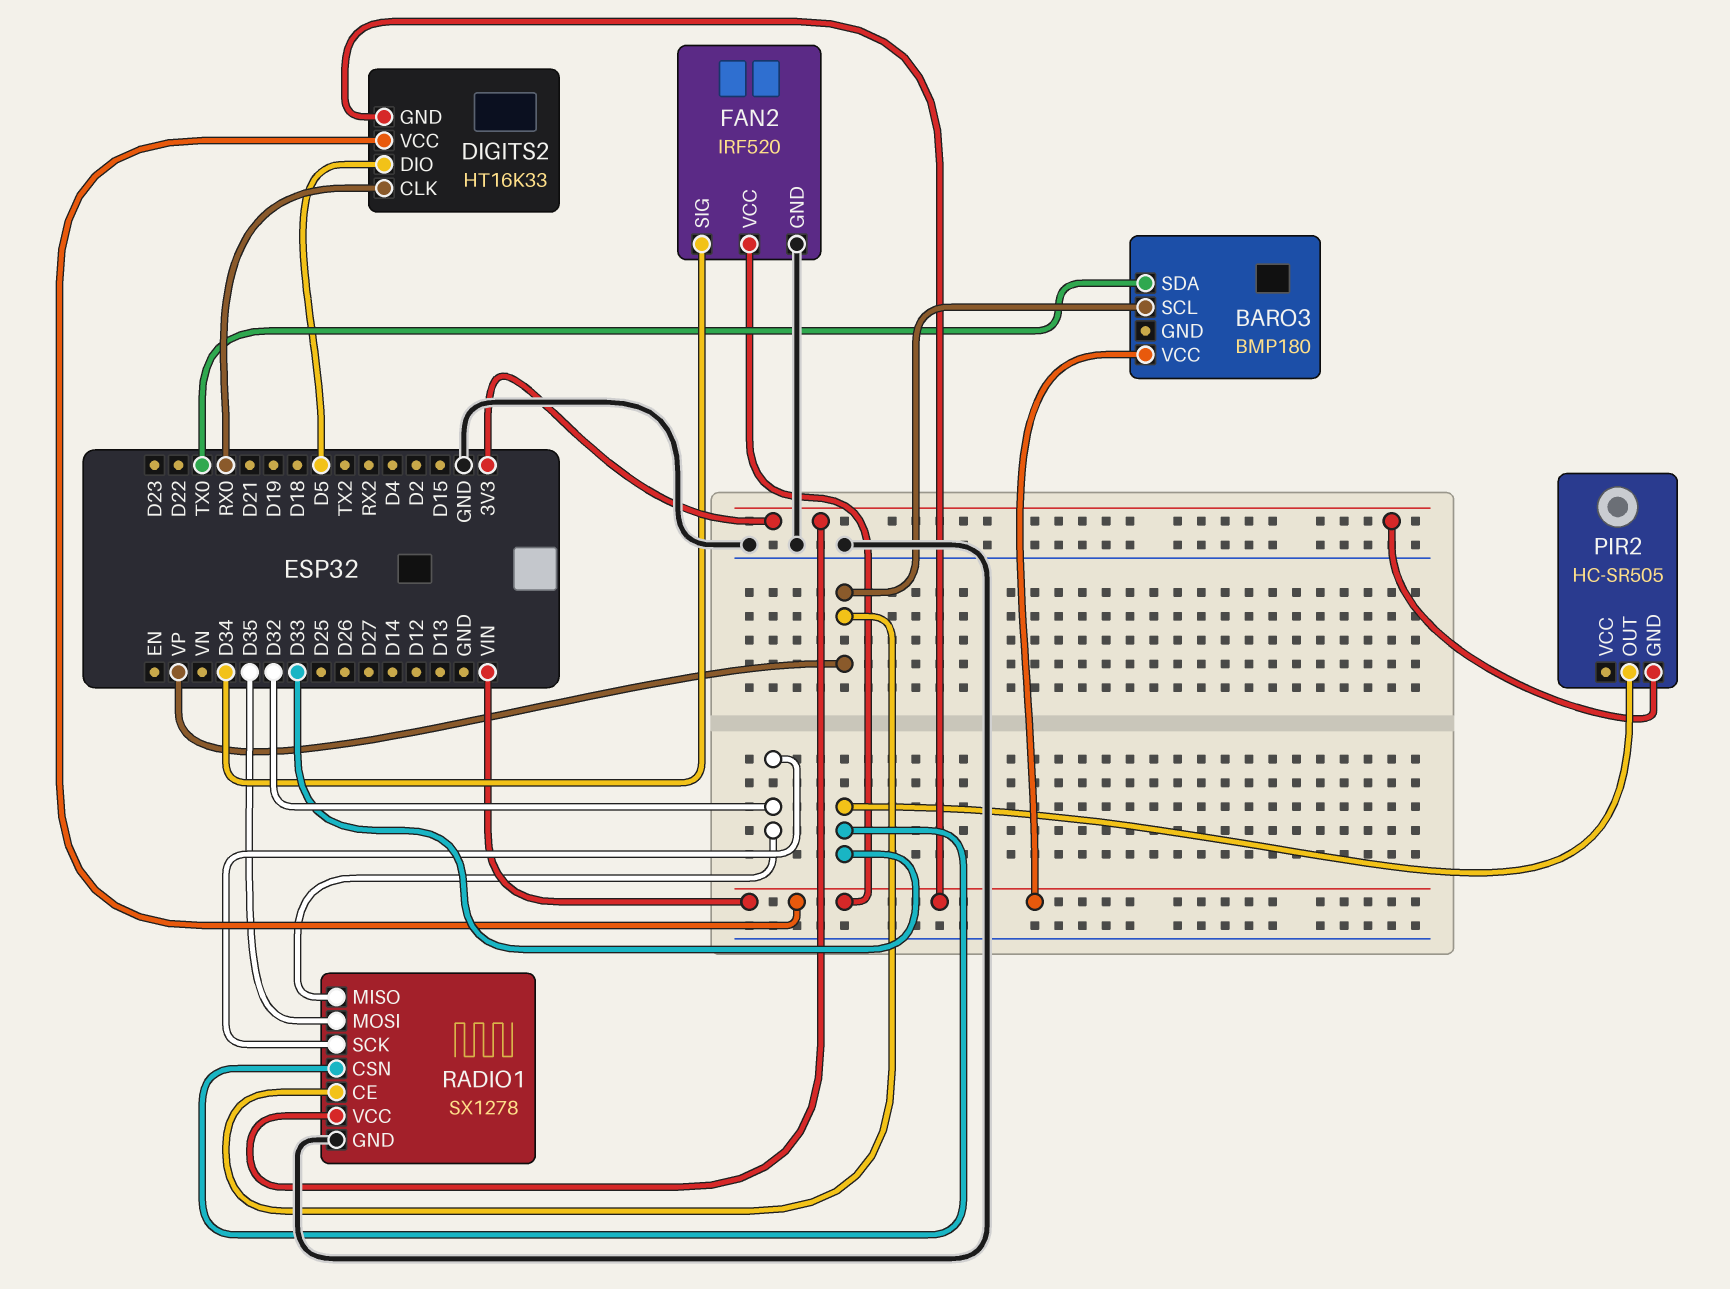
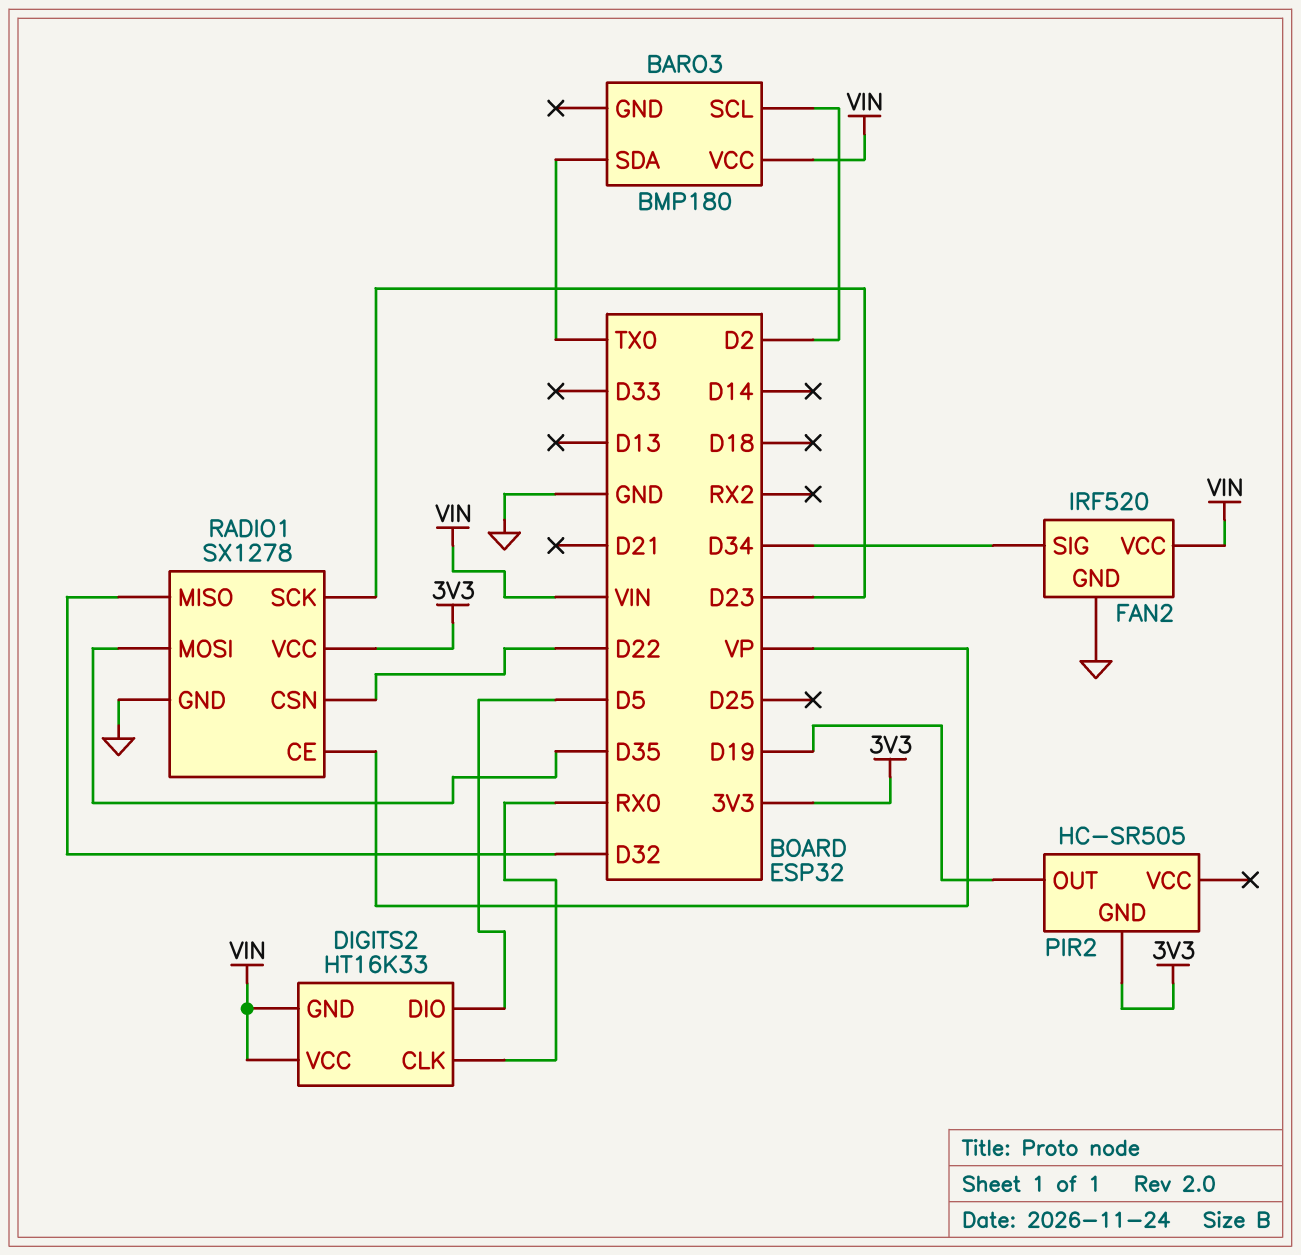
BARO3 pin SCL: VP -> D2
PIR2 pin OUT: D33 -> D19
RADIO1 pin CSN: D33 -> D22
RADIO1 pin SCK: D32 -> D23

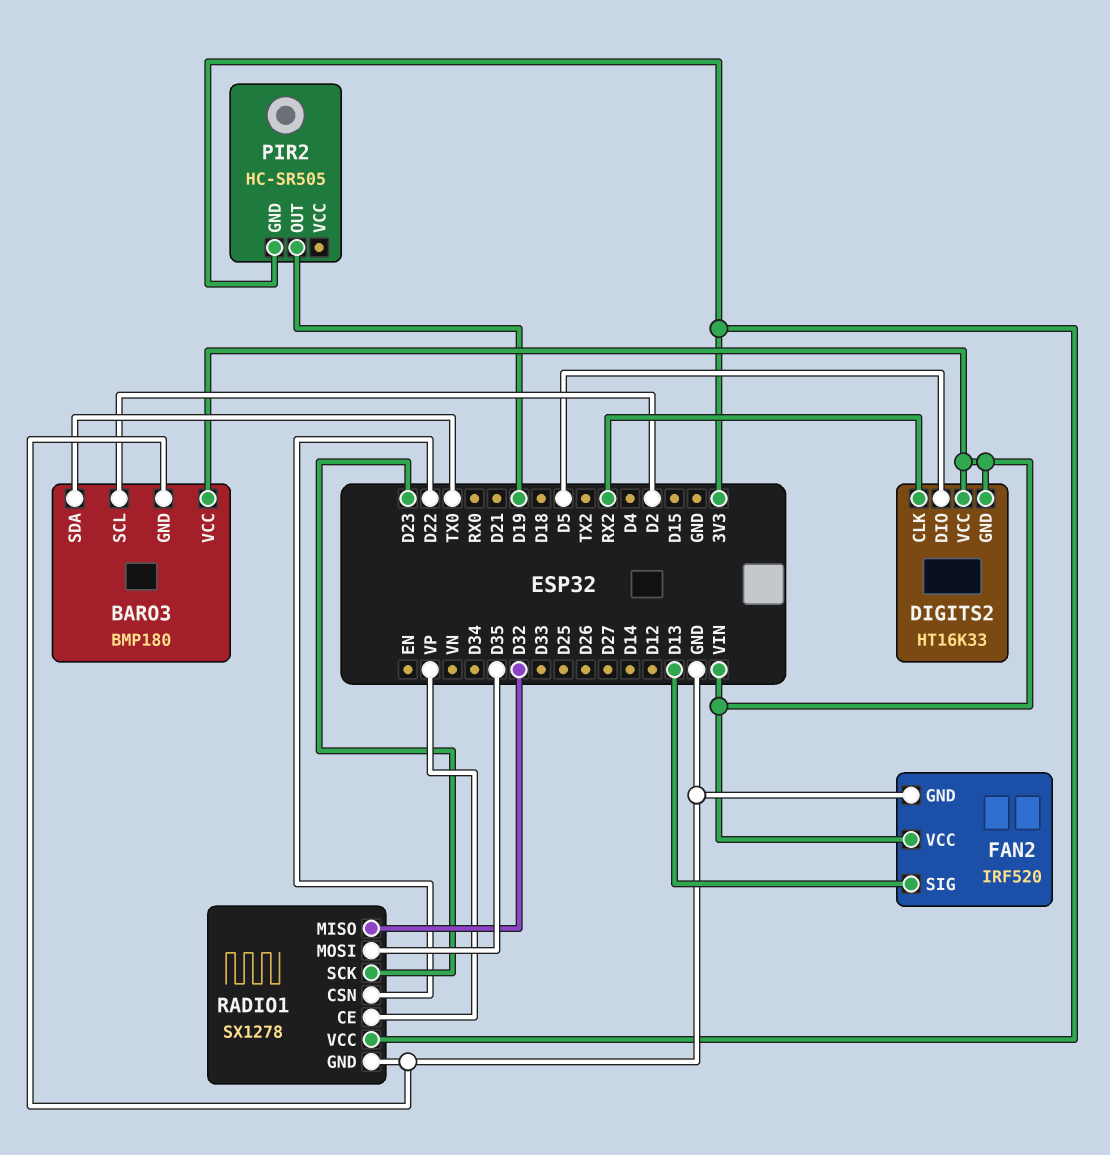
BARO3 pin GND: none -> GND
DIGITS2 pin CLK: RX0 -> RX2
FAN2 pin SIG: D34 -> D13

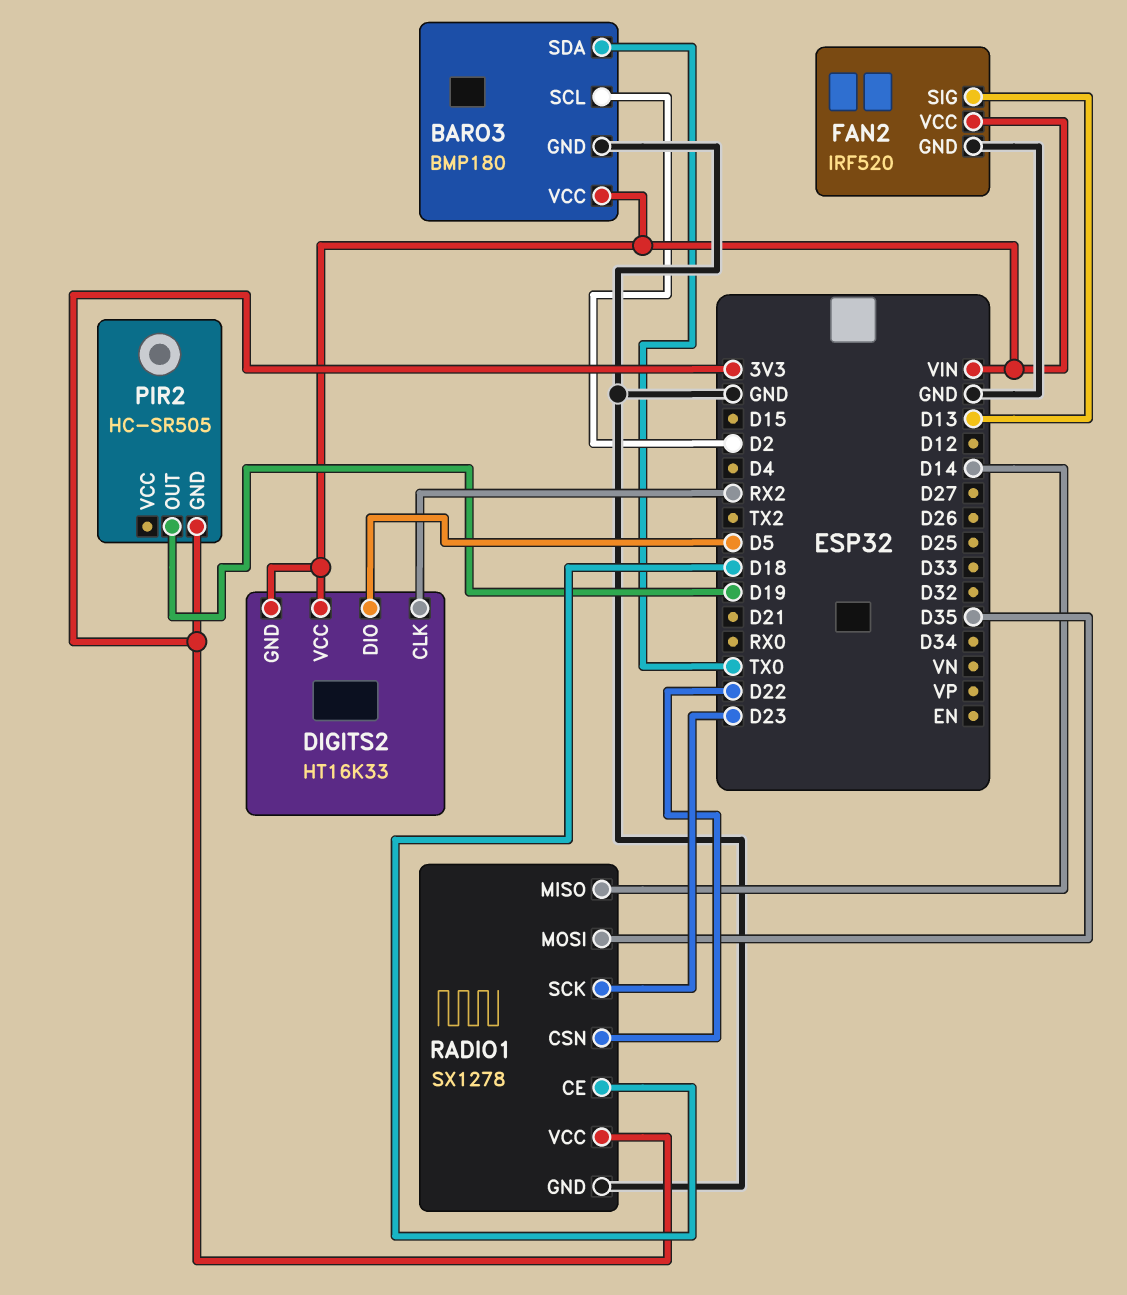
RADIO1 pin CE: VP -> D18
RADIO1 pin MISO: D32 -> D14

